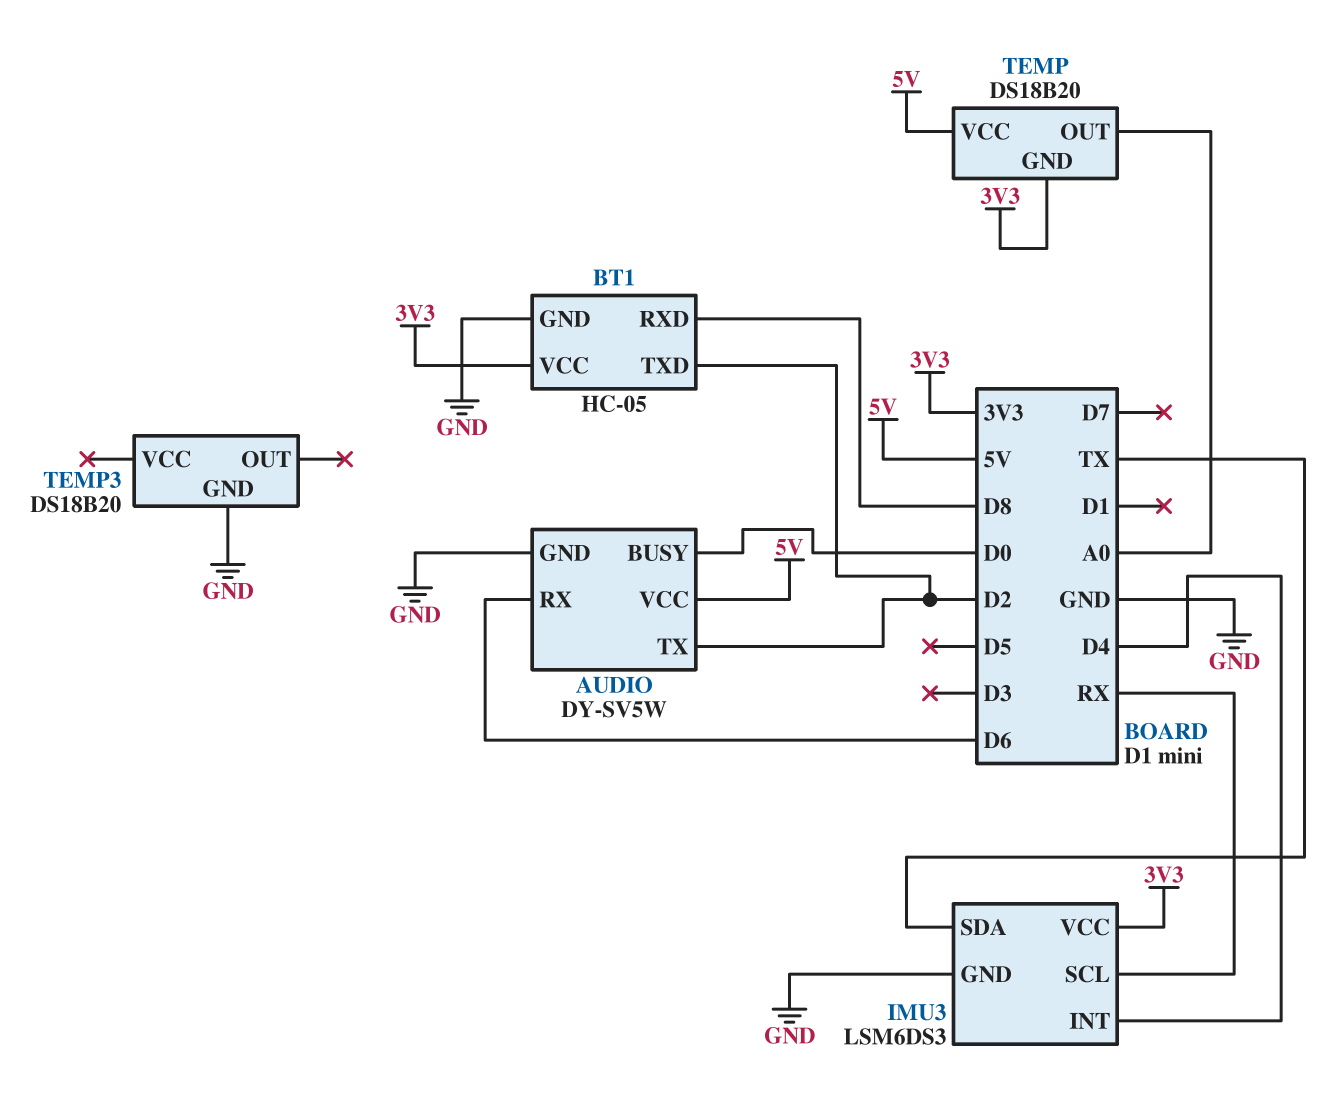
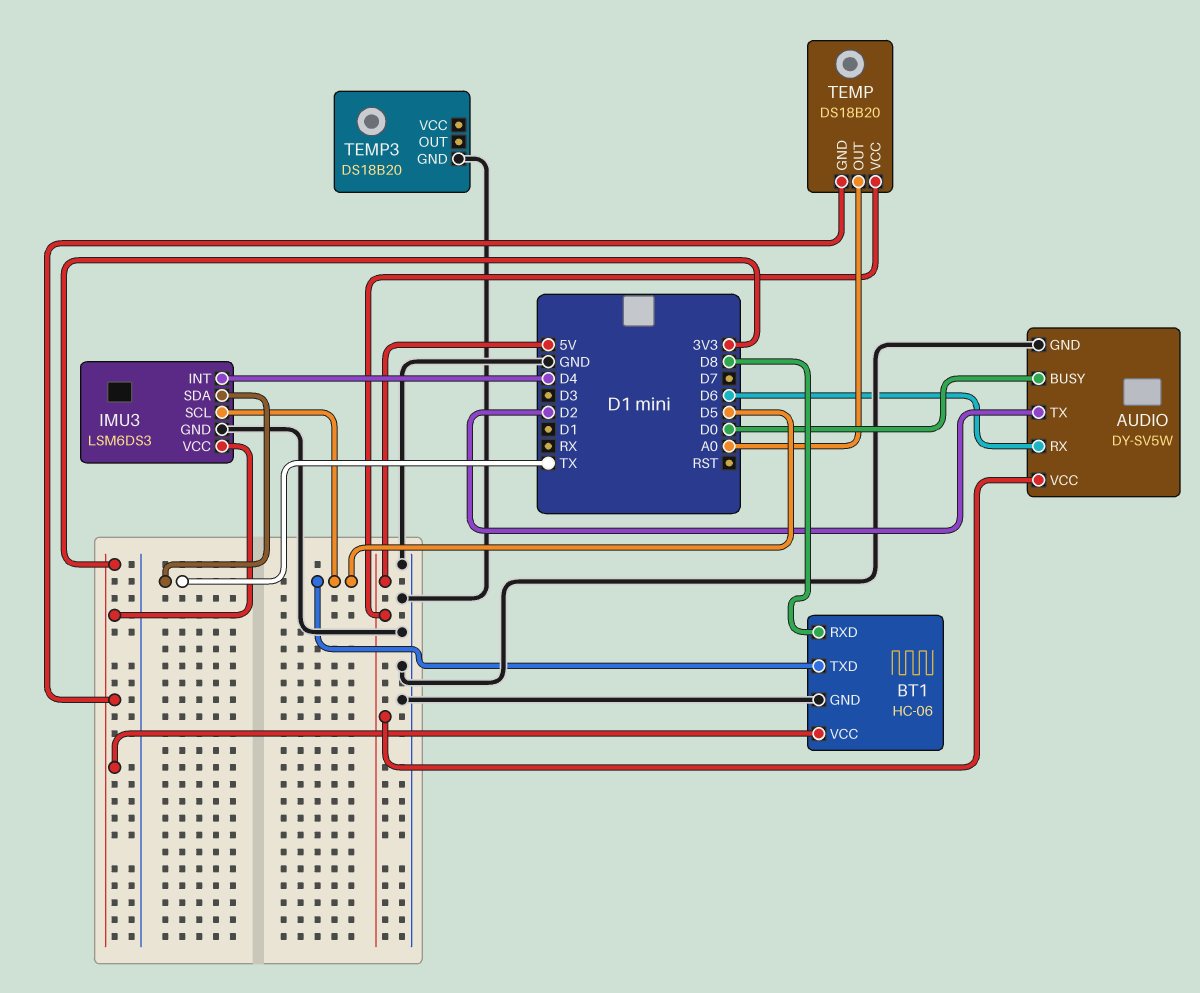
BT1: HC-05 -> HC-06
BT1 pin TXD: D2 -> D5
IMU3 pin SCL: RX -> D5

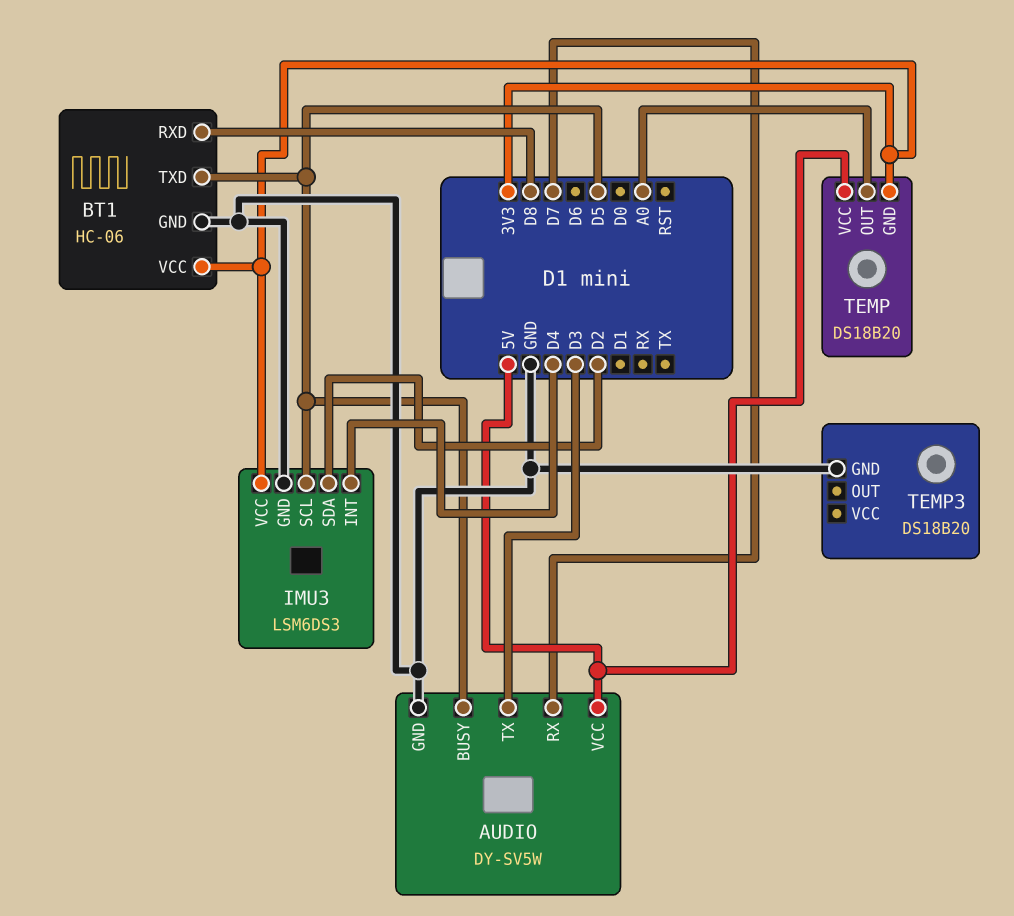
AUDIO pin BUSY: D0 -> D5
AUDIO pin RX: D6 -> D7
AUDIO pin TX: D2 -> D3
IMU3 pin SDA: TX -> D2

